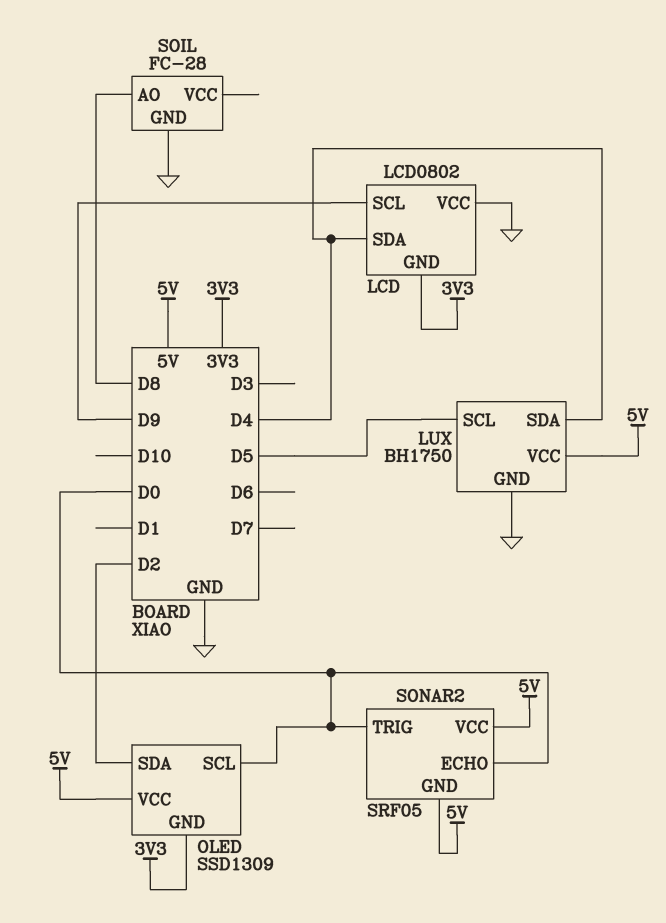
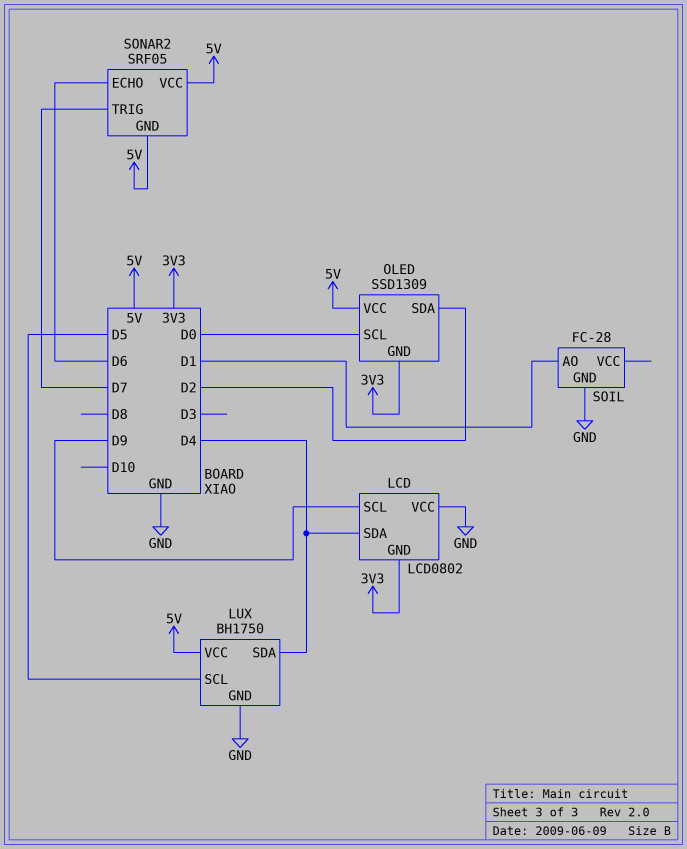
SOIL pin AO: D8 -> D1
SONAR2 pin ECHO: D0 -> D6
SONAR2 pin TRIG: D0 -> D7

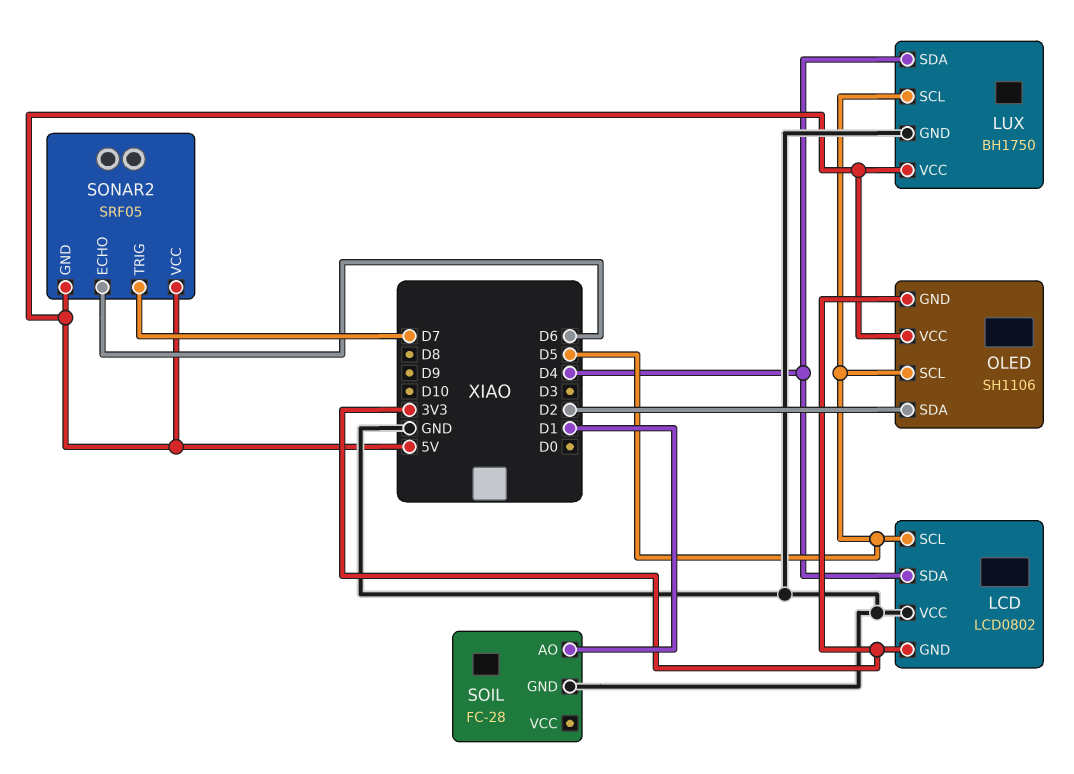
LCD pin SCL: D9 -> D5
OLED: SSD1309 -> SH1106
OLED pin SCL: D0 -> D5

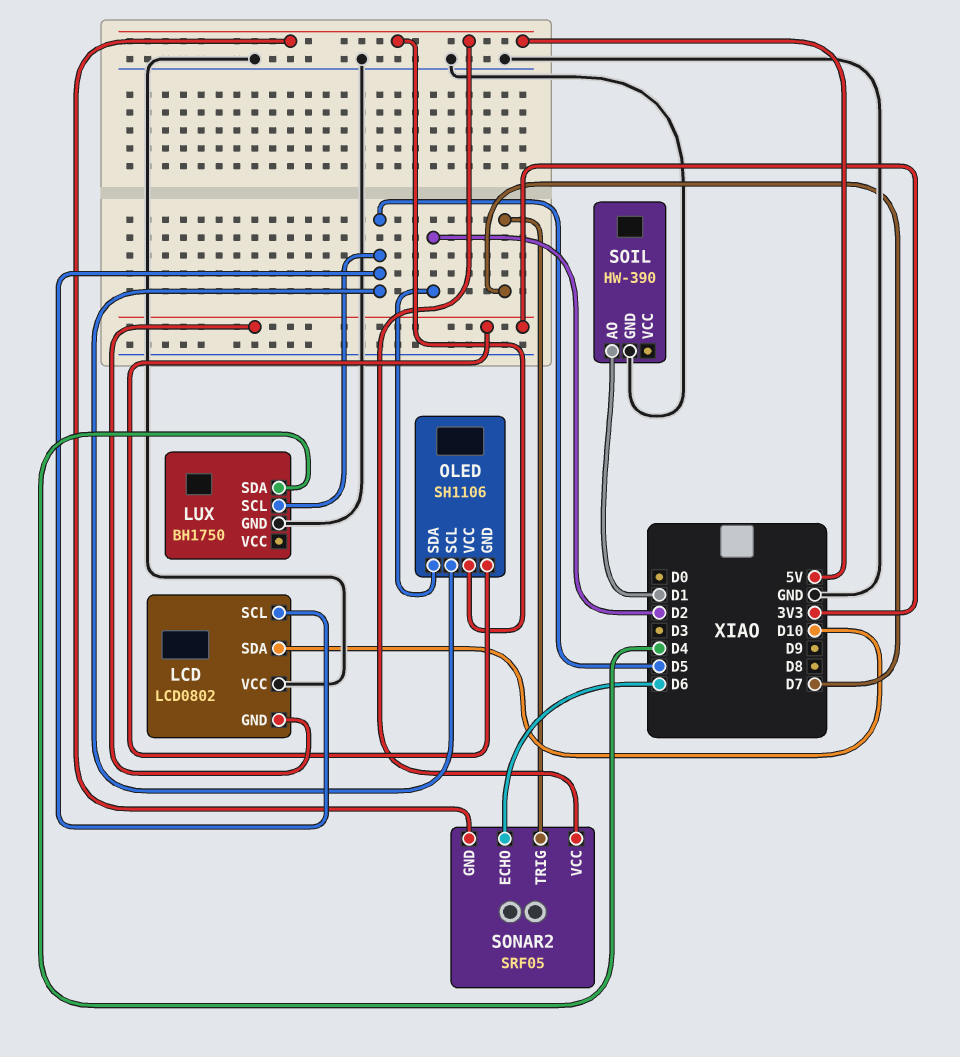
LCD pin SDA: D4 -> D10
LUX pin VCC: 5V -> none
SOIL: FC-28 -> HW-390

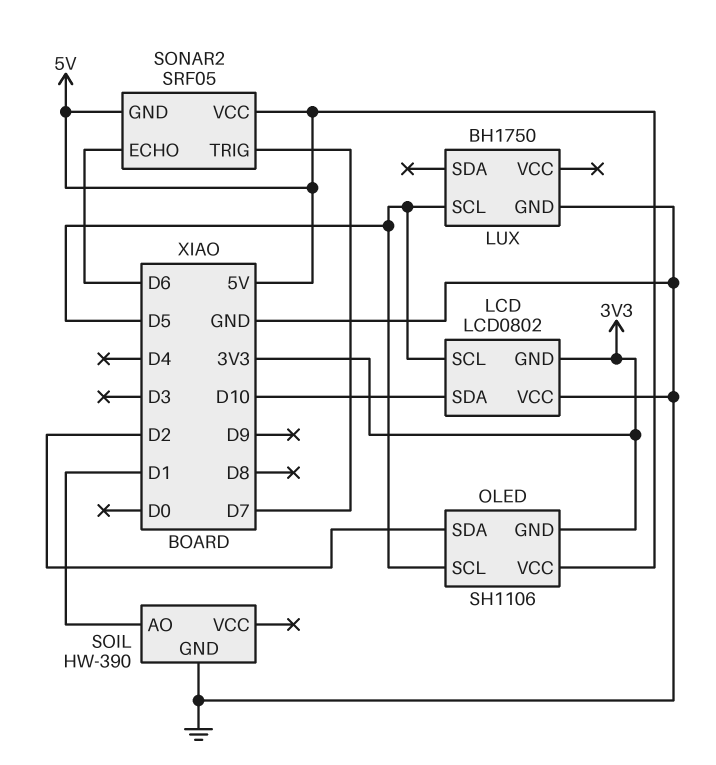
LUX pin SDA: D4 -> none

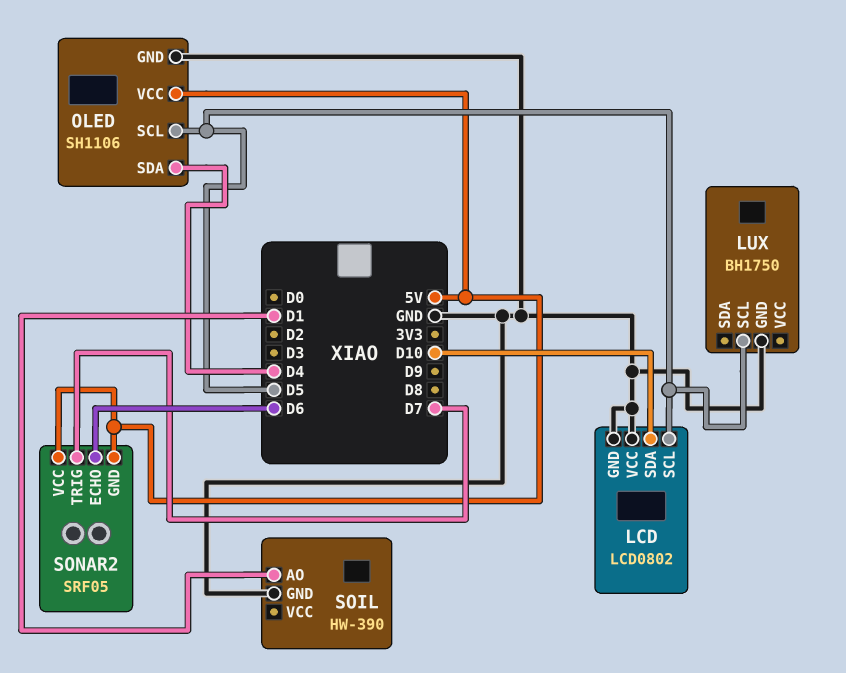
LCD pin GND: 3V3 -> GND
OLED pin GND: 3V3 -> GND
OLED pin SDA: D2 -> D4

